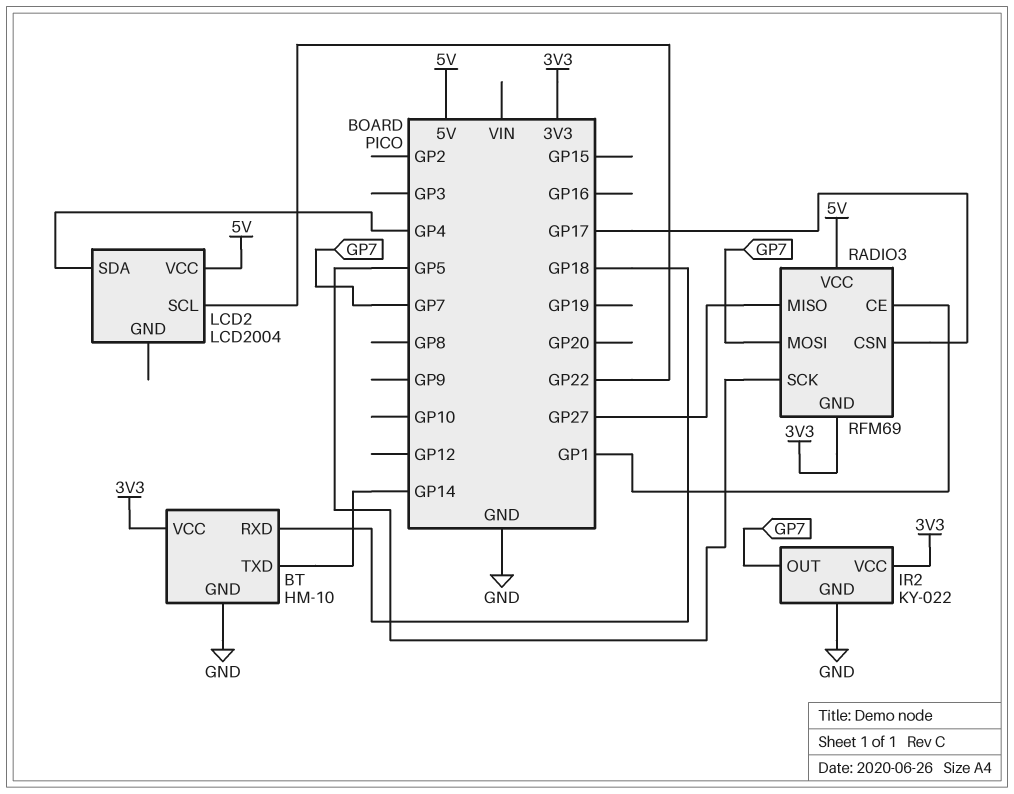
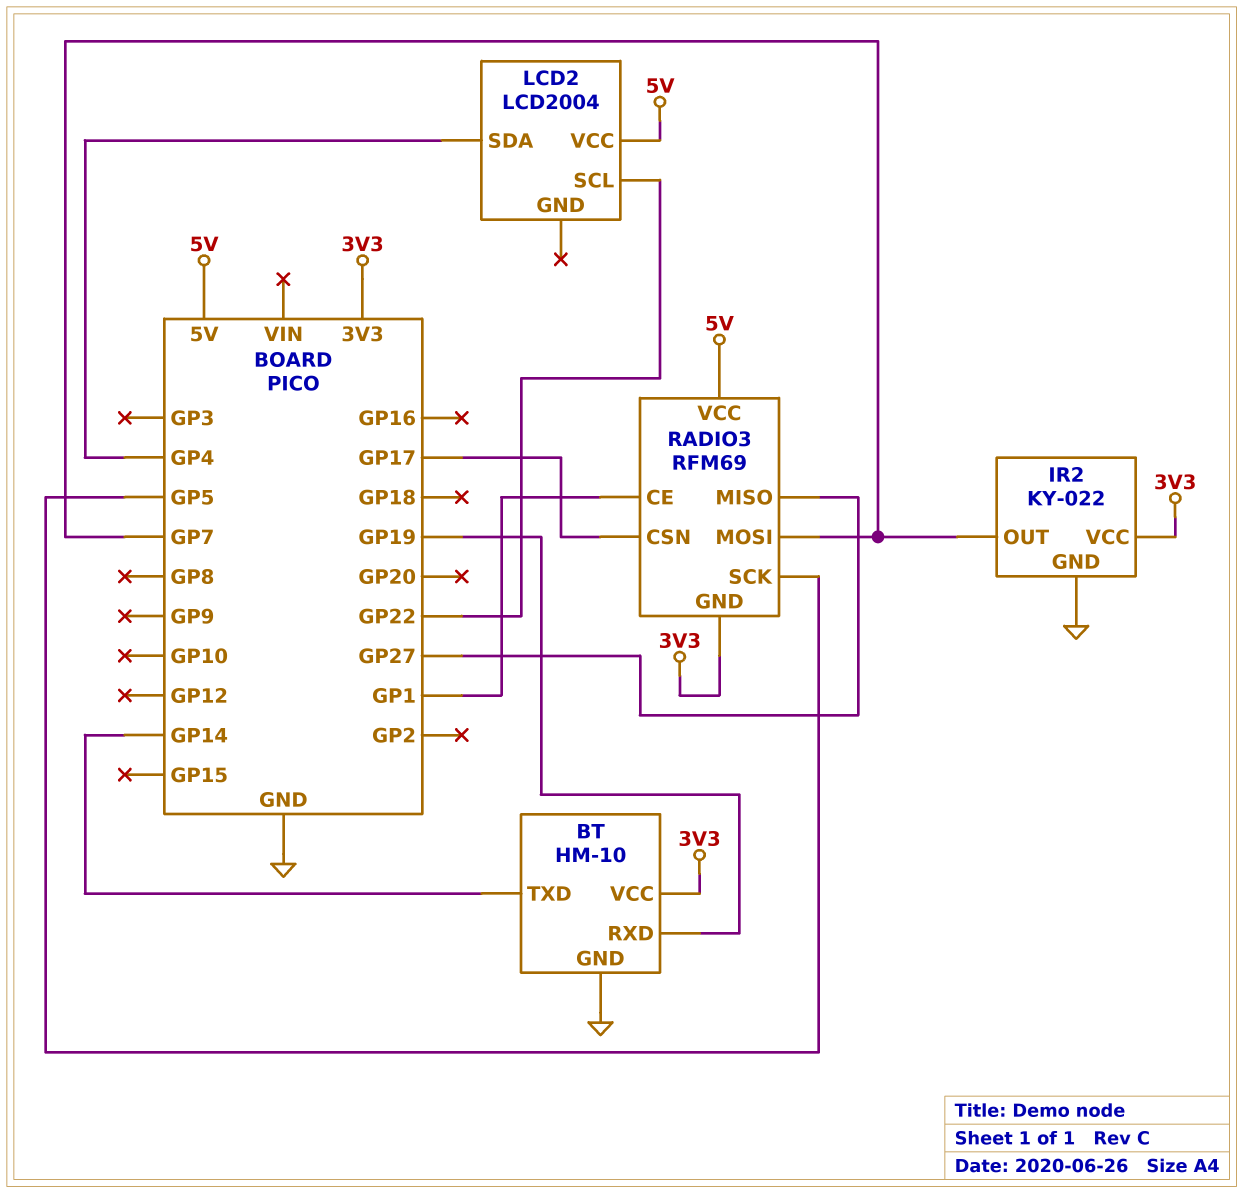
BT pin RXD: GP18 -> GP19

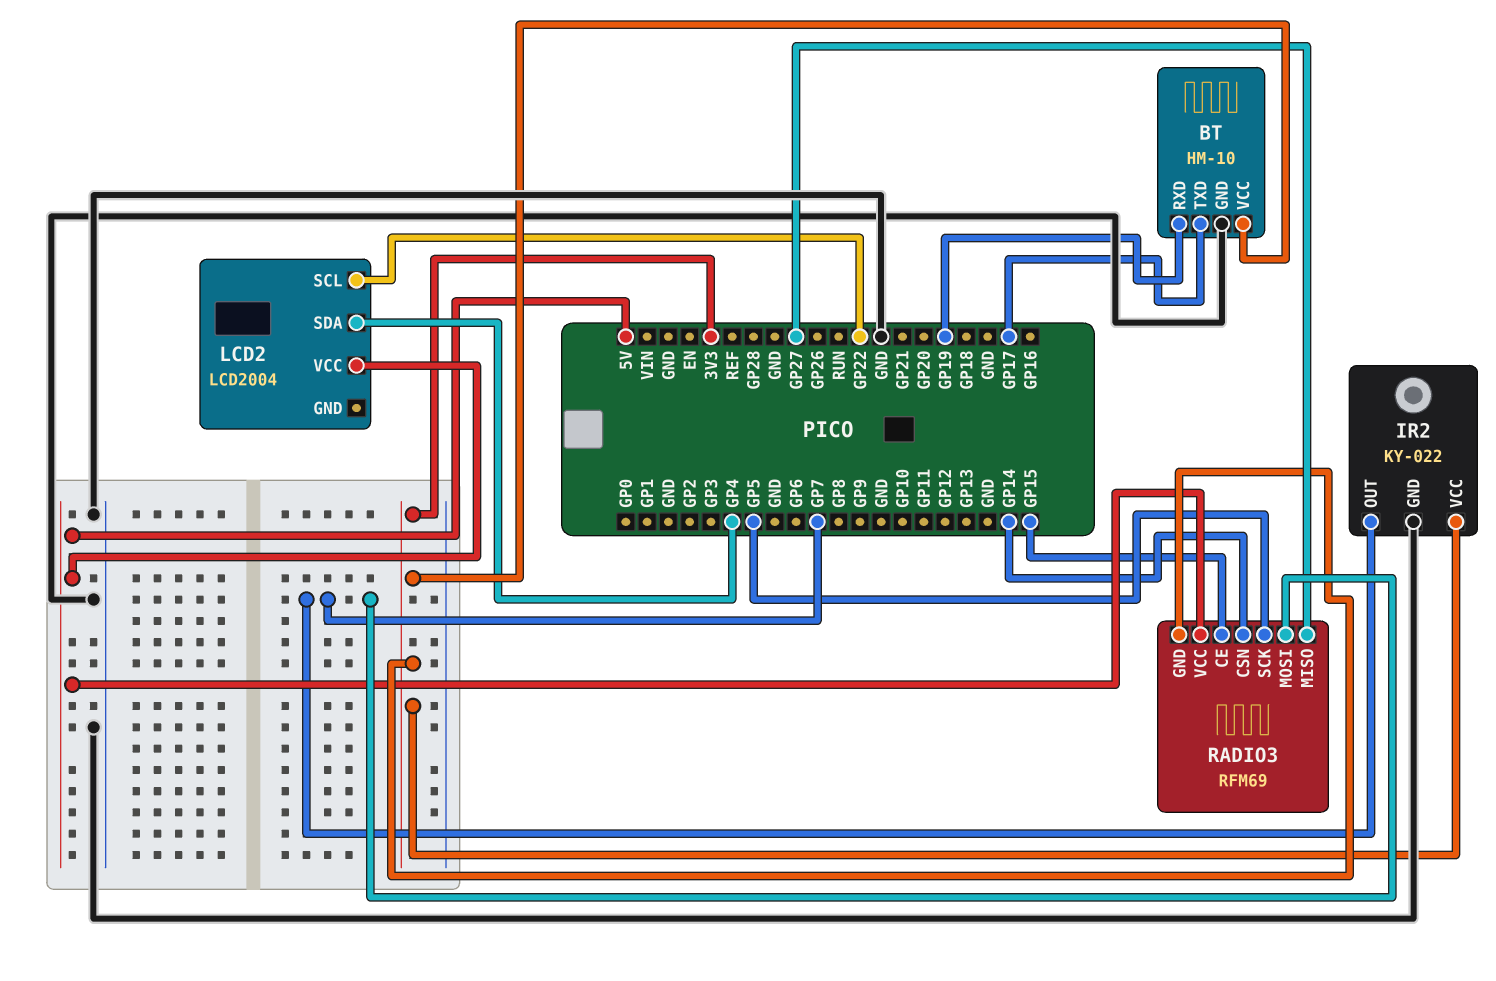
BT pin TXD: GP14 -> GP17
RADIO3 pin CE: GP1 -> GP15
RADIO3 pin CSN: GP17 -> GP14

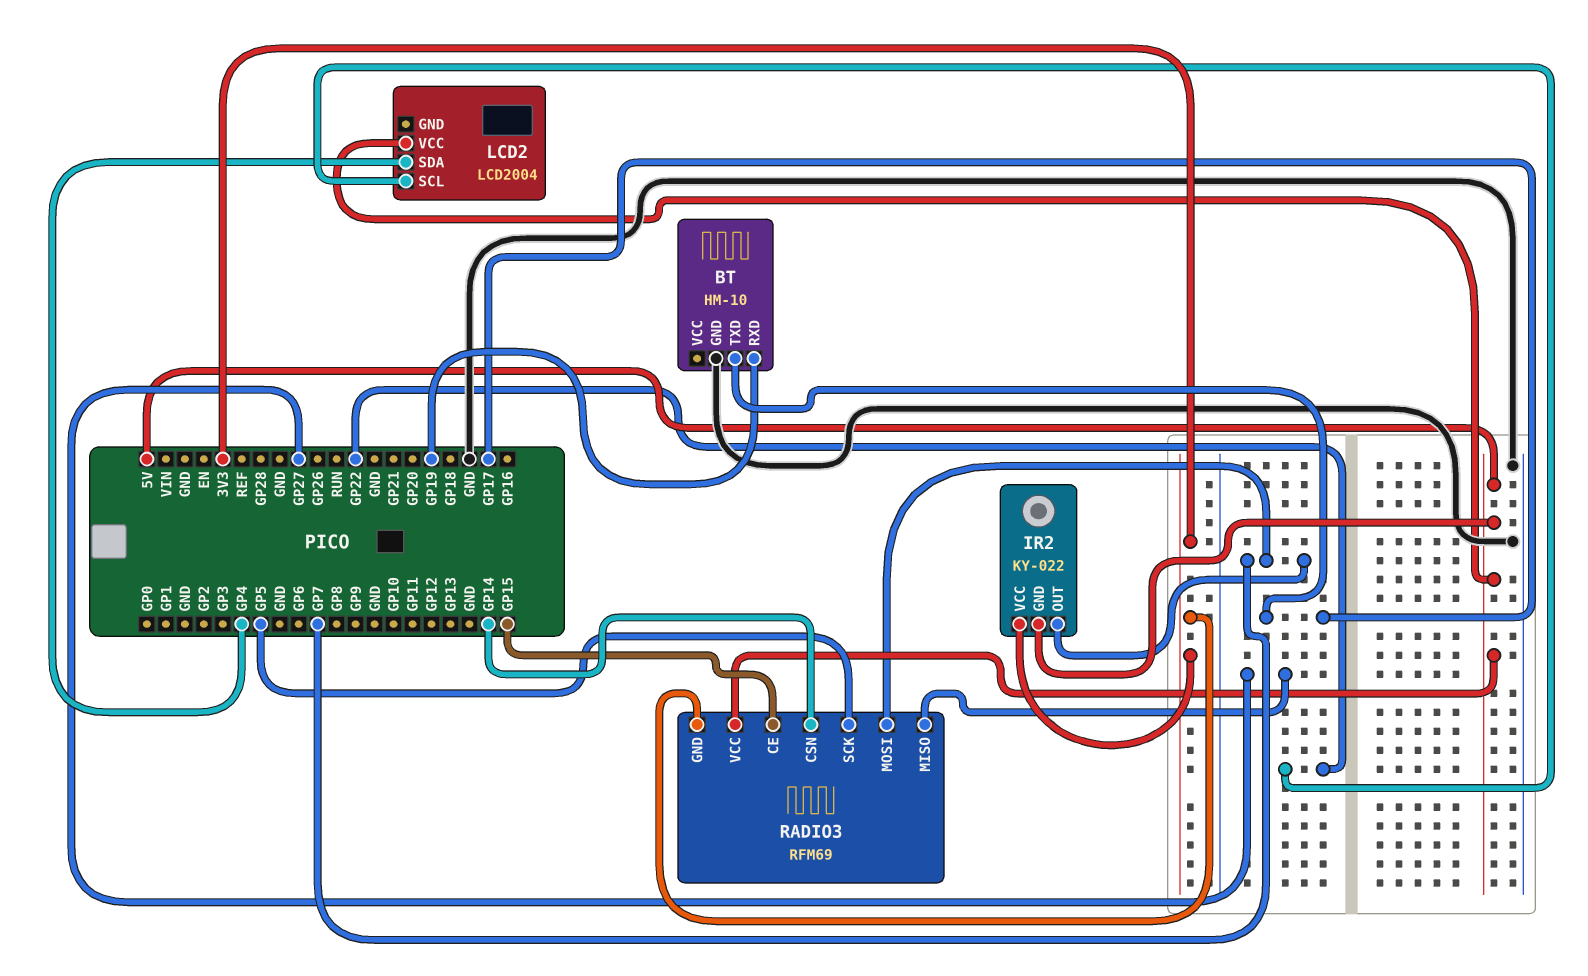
BT pin VCC: 3V3 -> none
IR2 pin GND: GND -> 5V

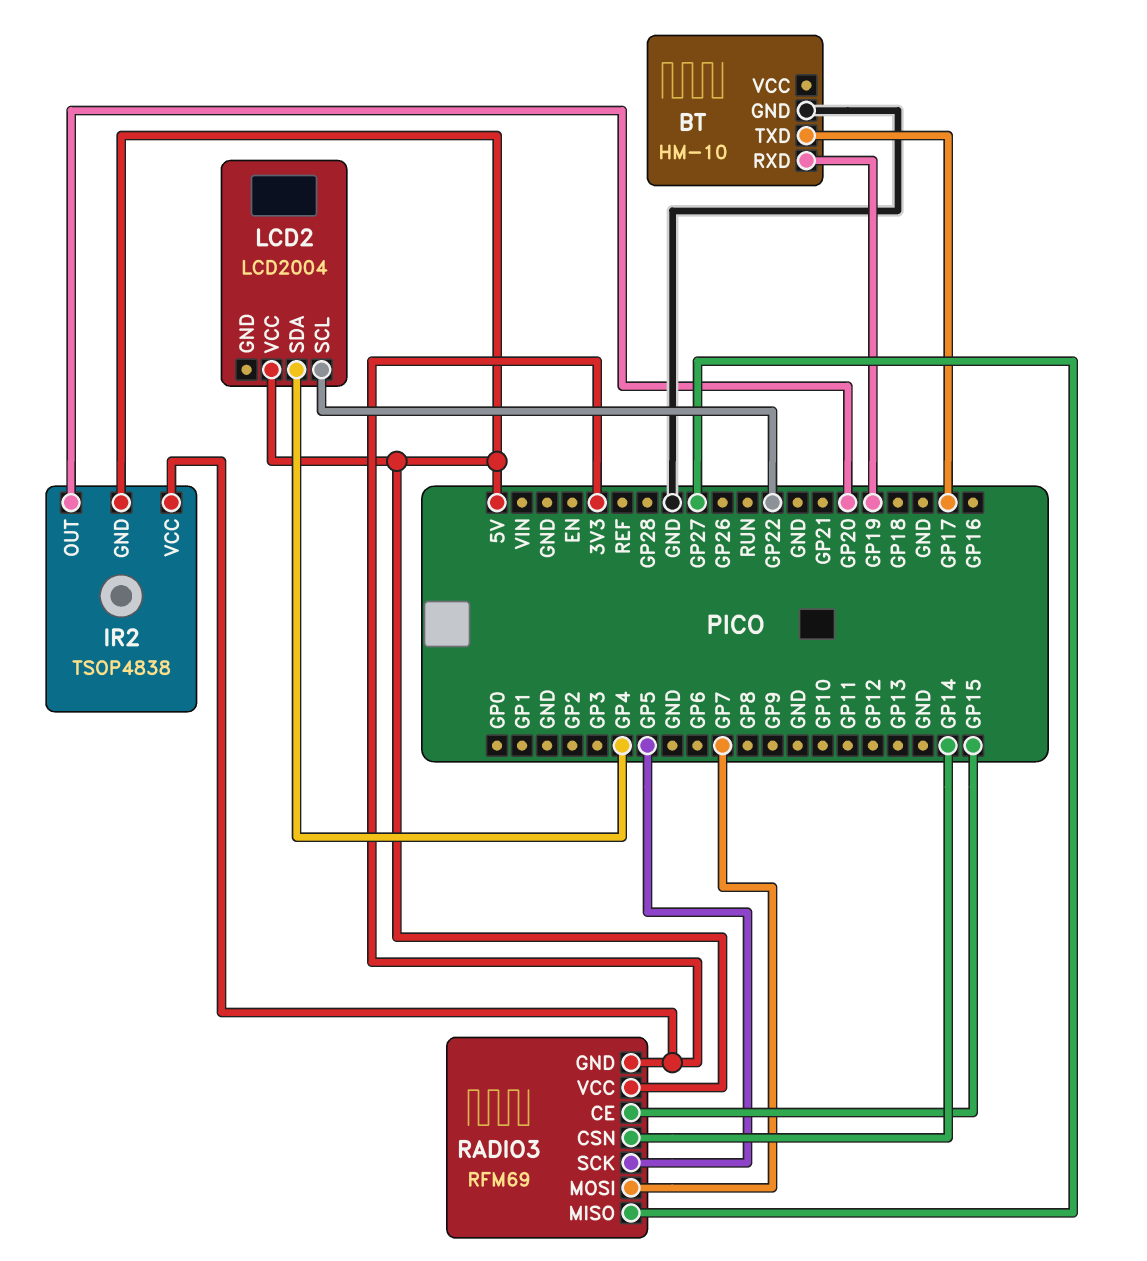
IR2: KY-022 -> TSOP4838
IR2 pin OUT: GP7 -> GP20

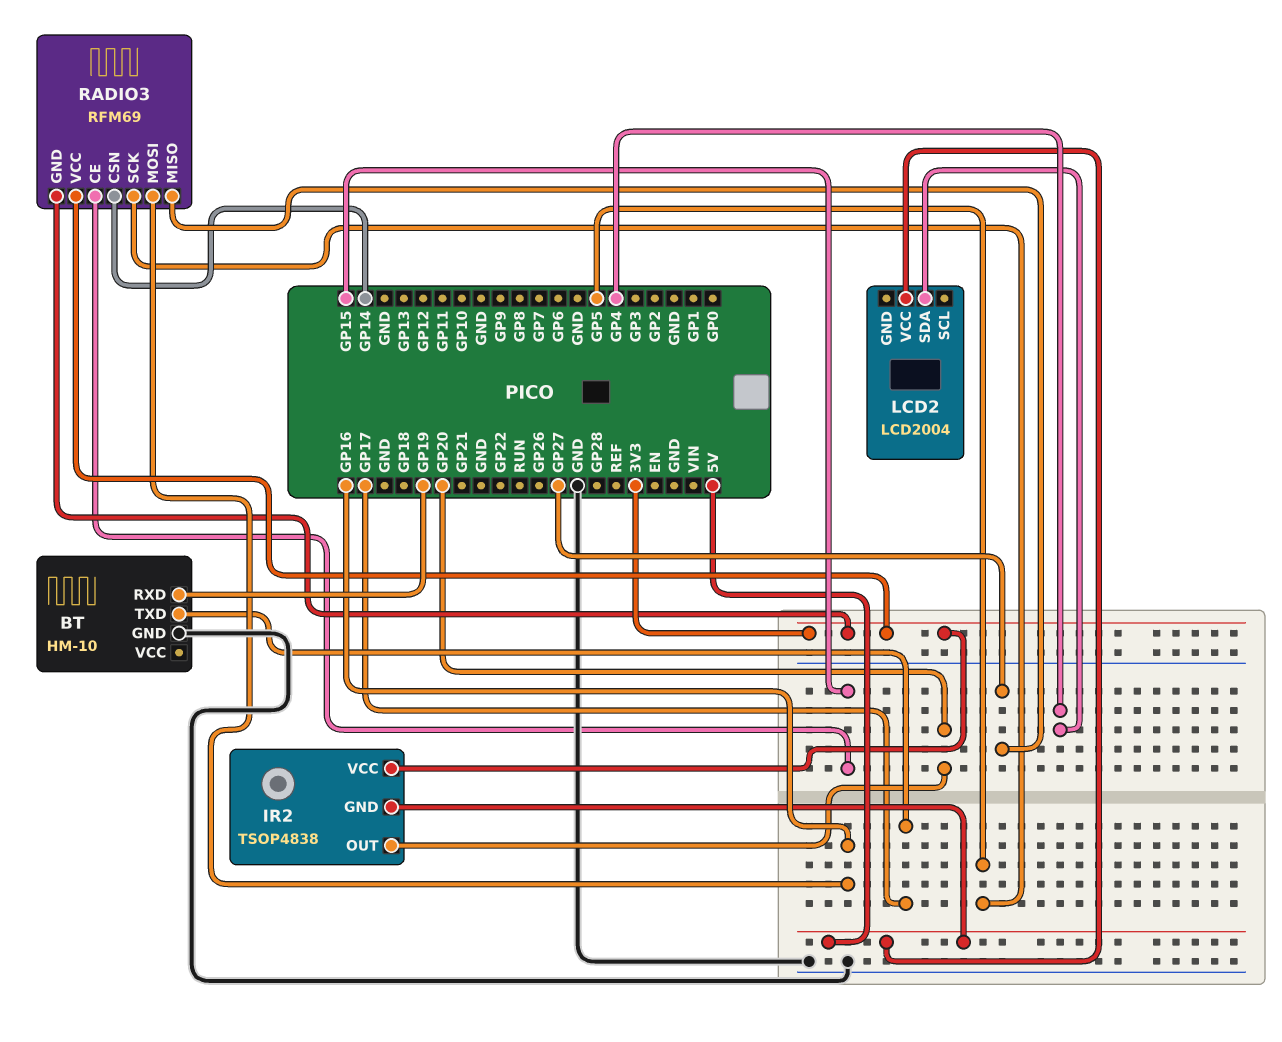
LCD2 pin SCL: GP22 -> none
RADIO3 pin MOSI: GP7 -> GP16
RADIO3 pin VCC: 5V -> 3V3

